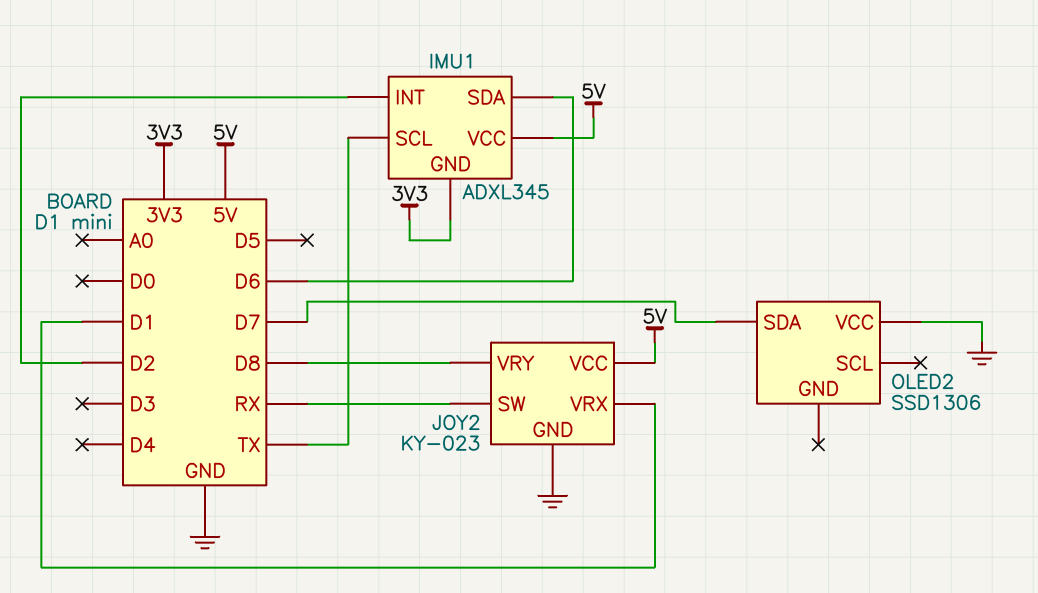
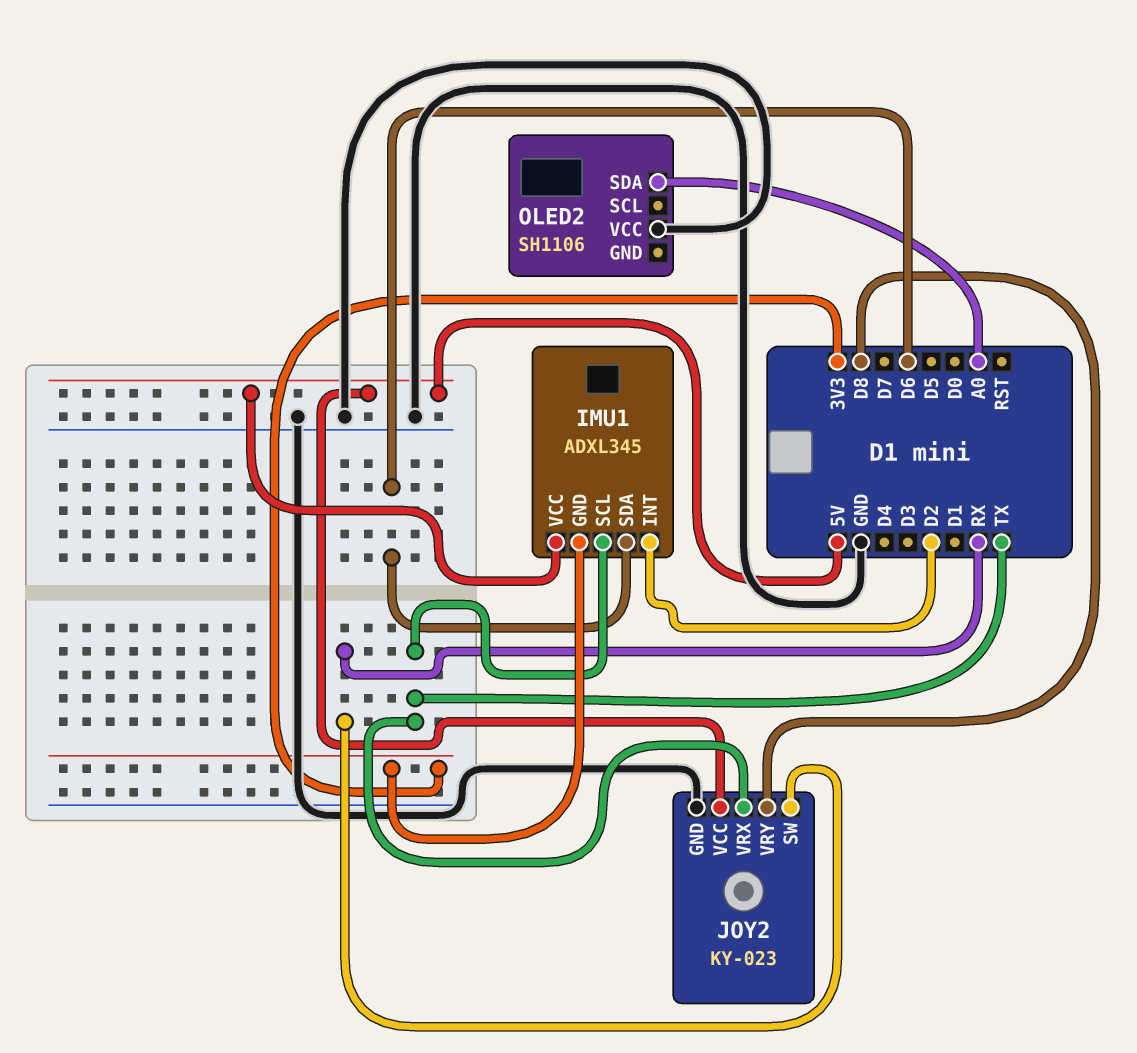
JOY2 pin VRX: D1 -> TX
OLED2: SSD1306 -> SH1106
OLED2 pin SDA: D7 -> A0

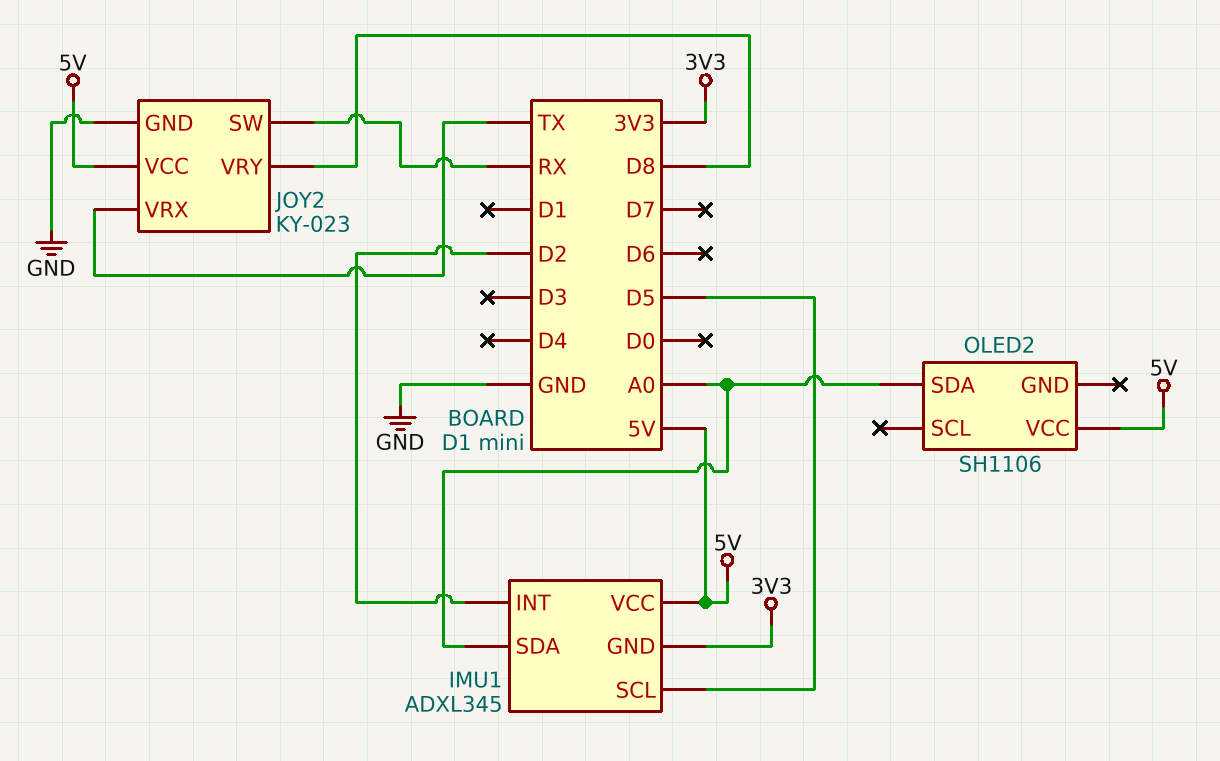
IMU1 pin SCL: TX -> D5
IMU1 pin SDA: D6 -> A0
OLED2 pin VCC: GND -> 5V

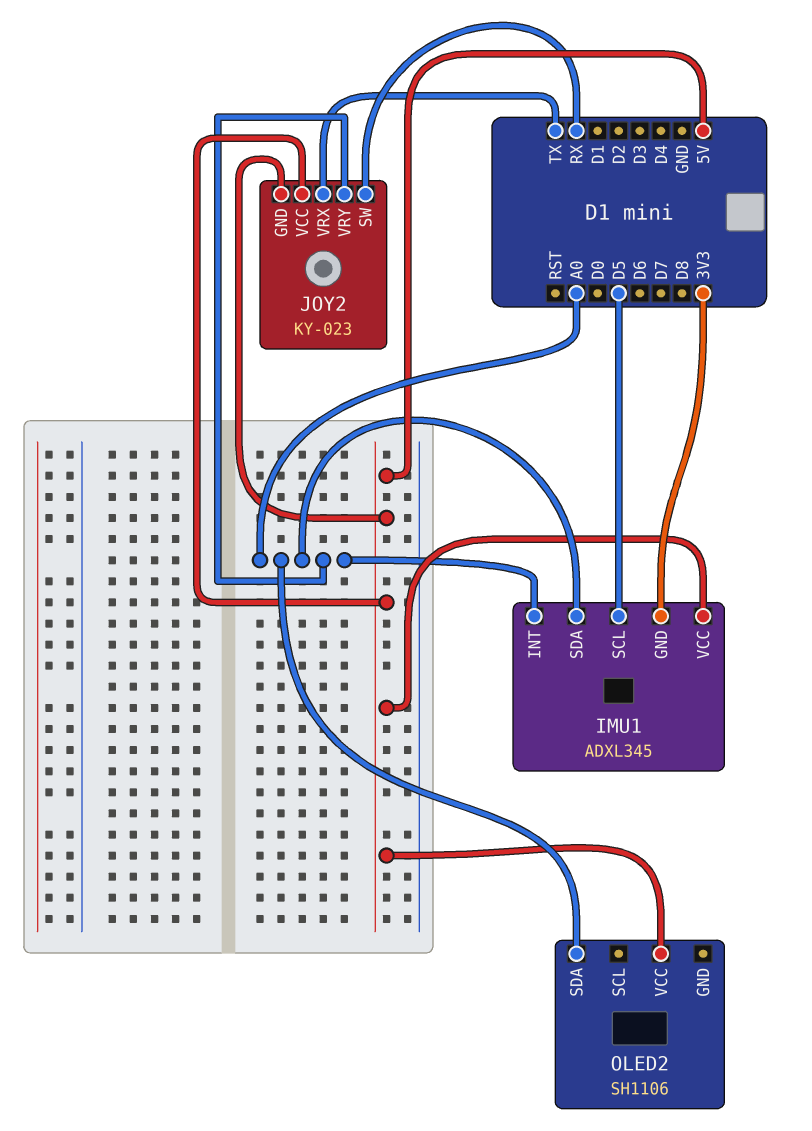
IMU1 pin INT: D2 -> A0
JOY2 pin GND: GND -> 5V
JOY2 pin VRY: D8 -> A0

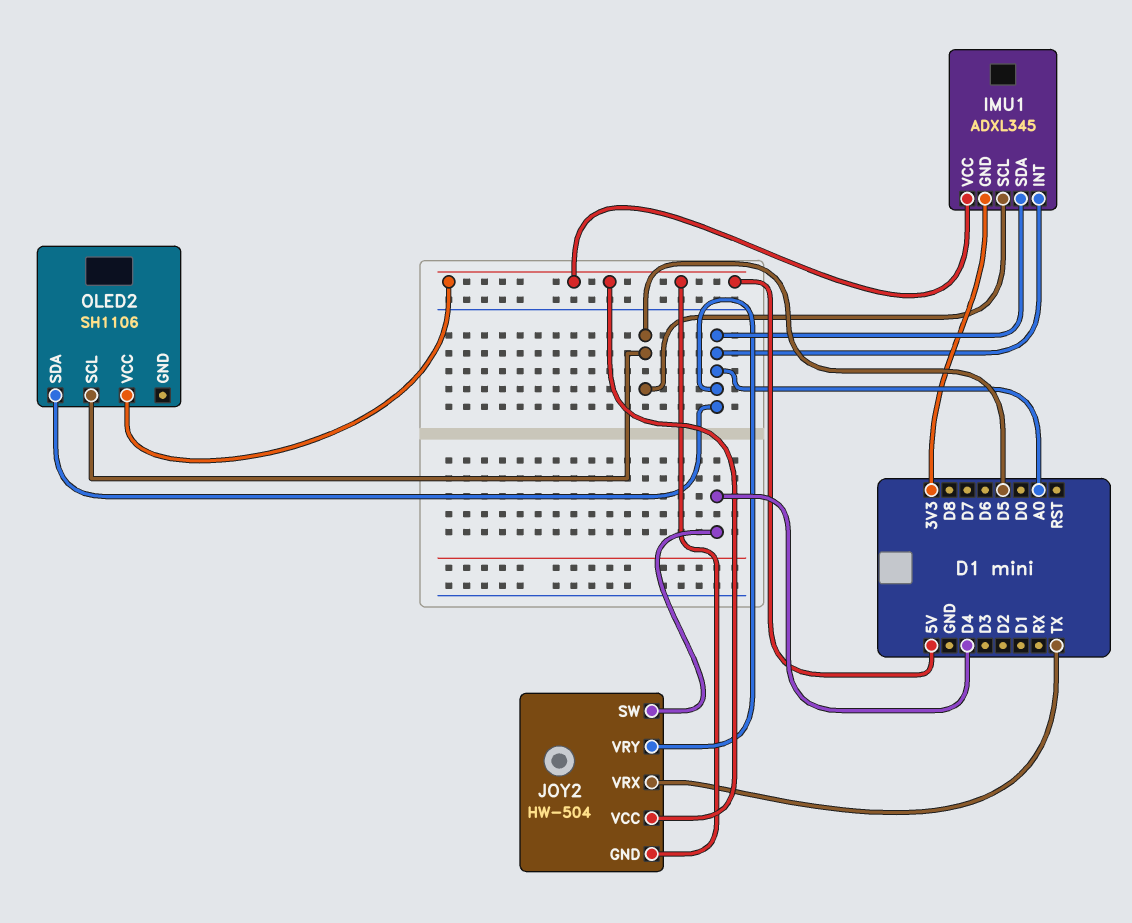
JOY2: KY-023 -> HW-504
JOY2 pin SW: RX -> D4
OLED2 pin SCL: none -> D5

